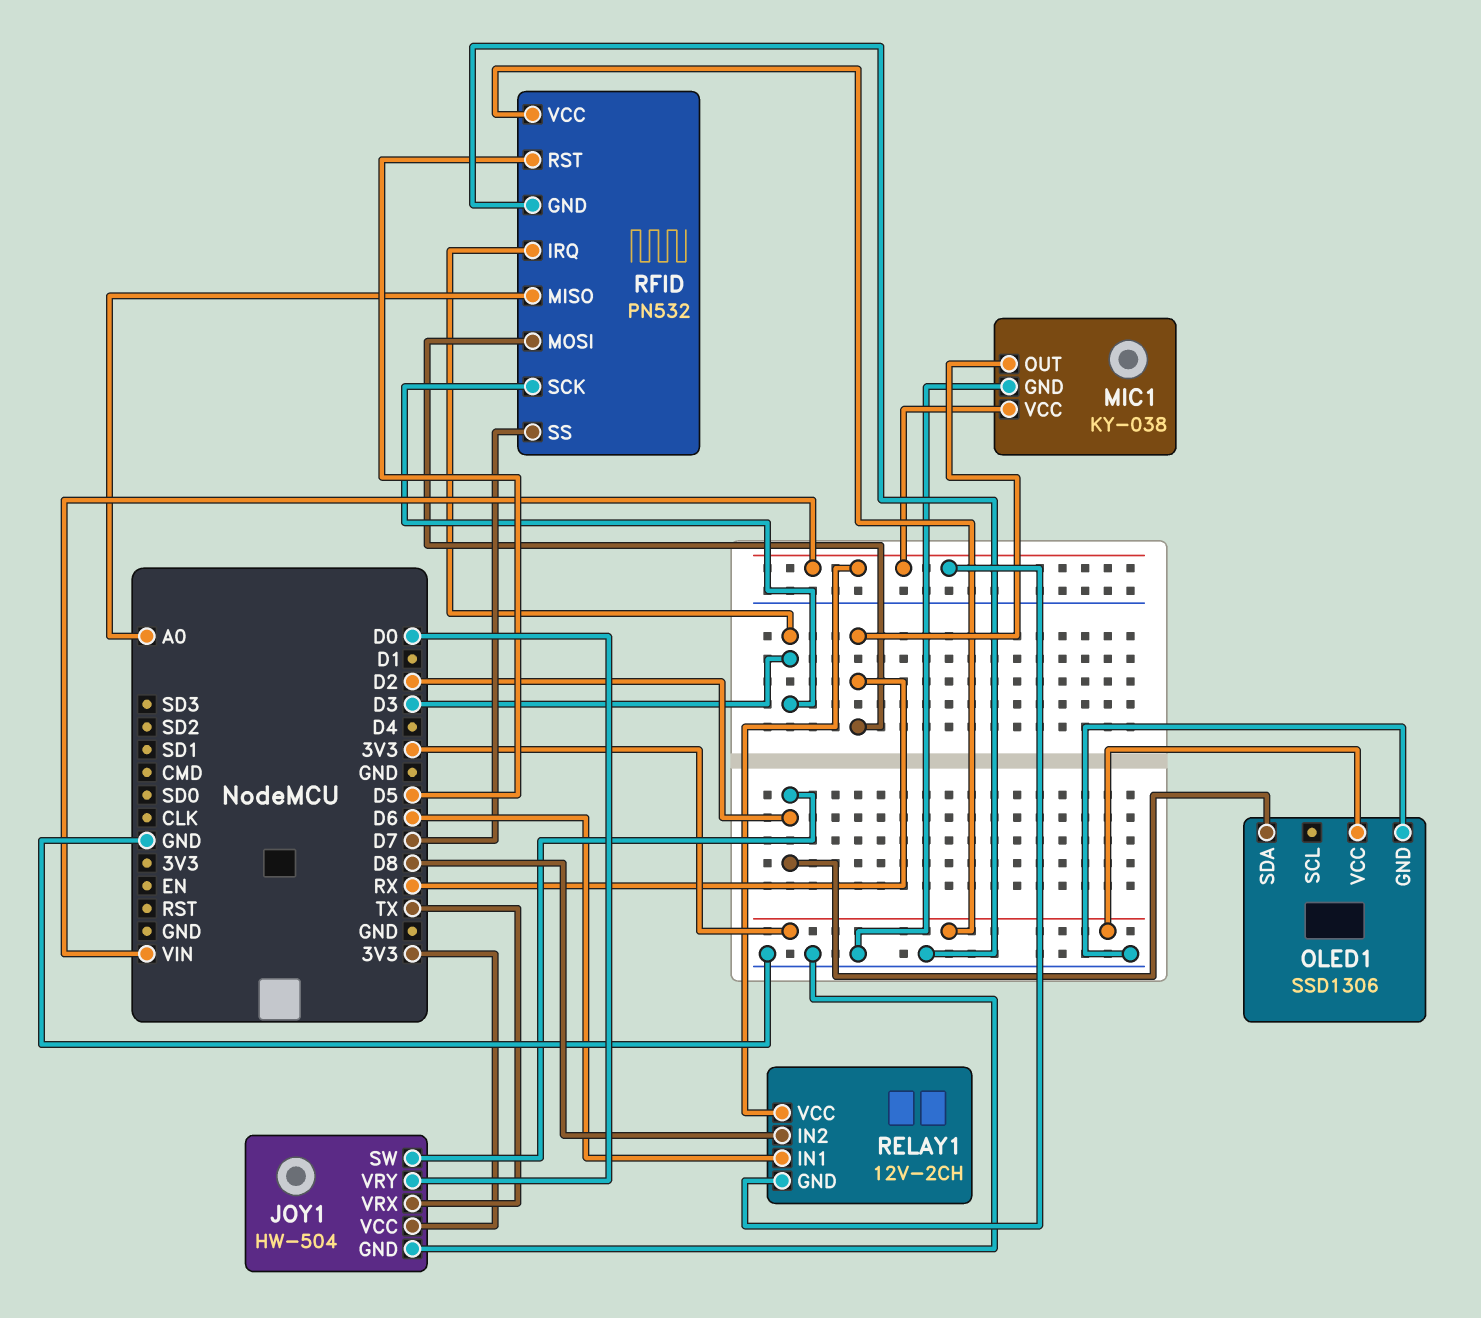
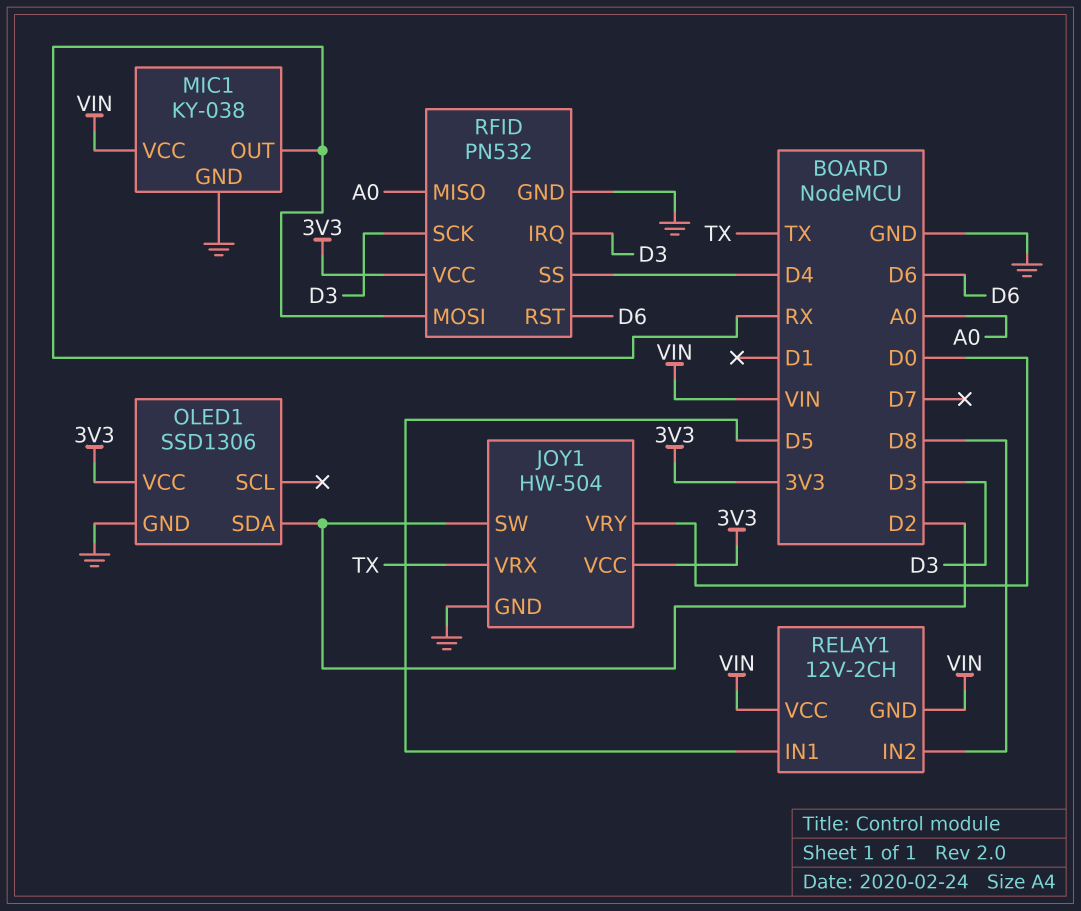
RELAY1 pin IN1: D6 -> D5
RFID pin RST: D5 -> D6
RFID pin SS: D7 -> D4

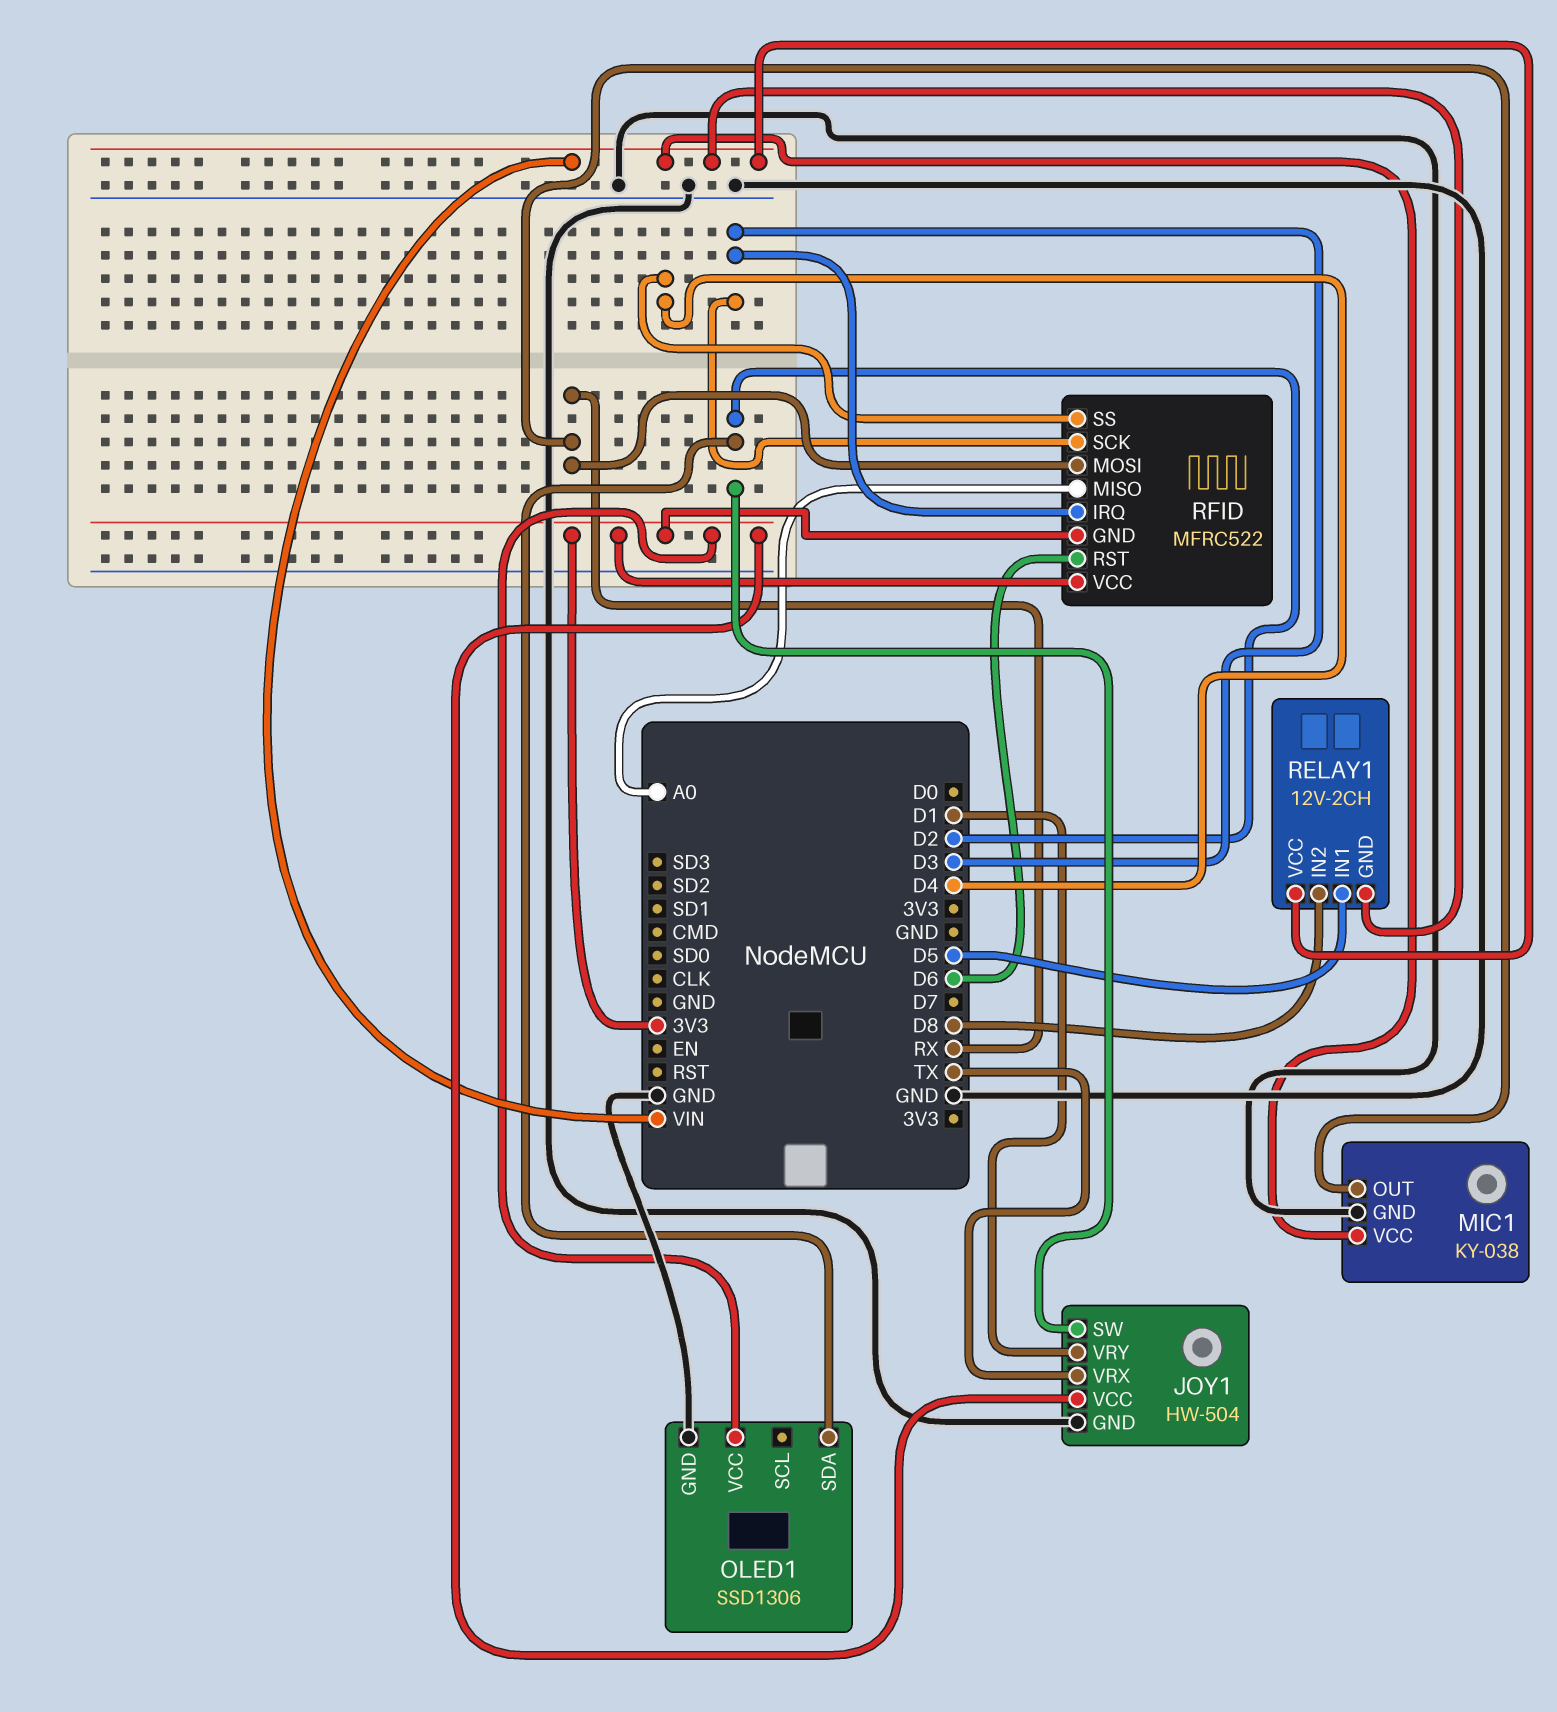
JOY1 pin VRY: D0 -> D1
RFID: PN532 -> MFRC522
RFID pin GND: GND -> 3V3

